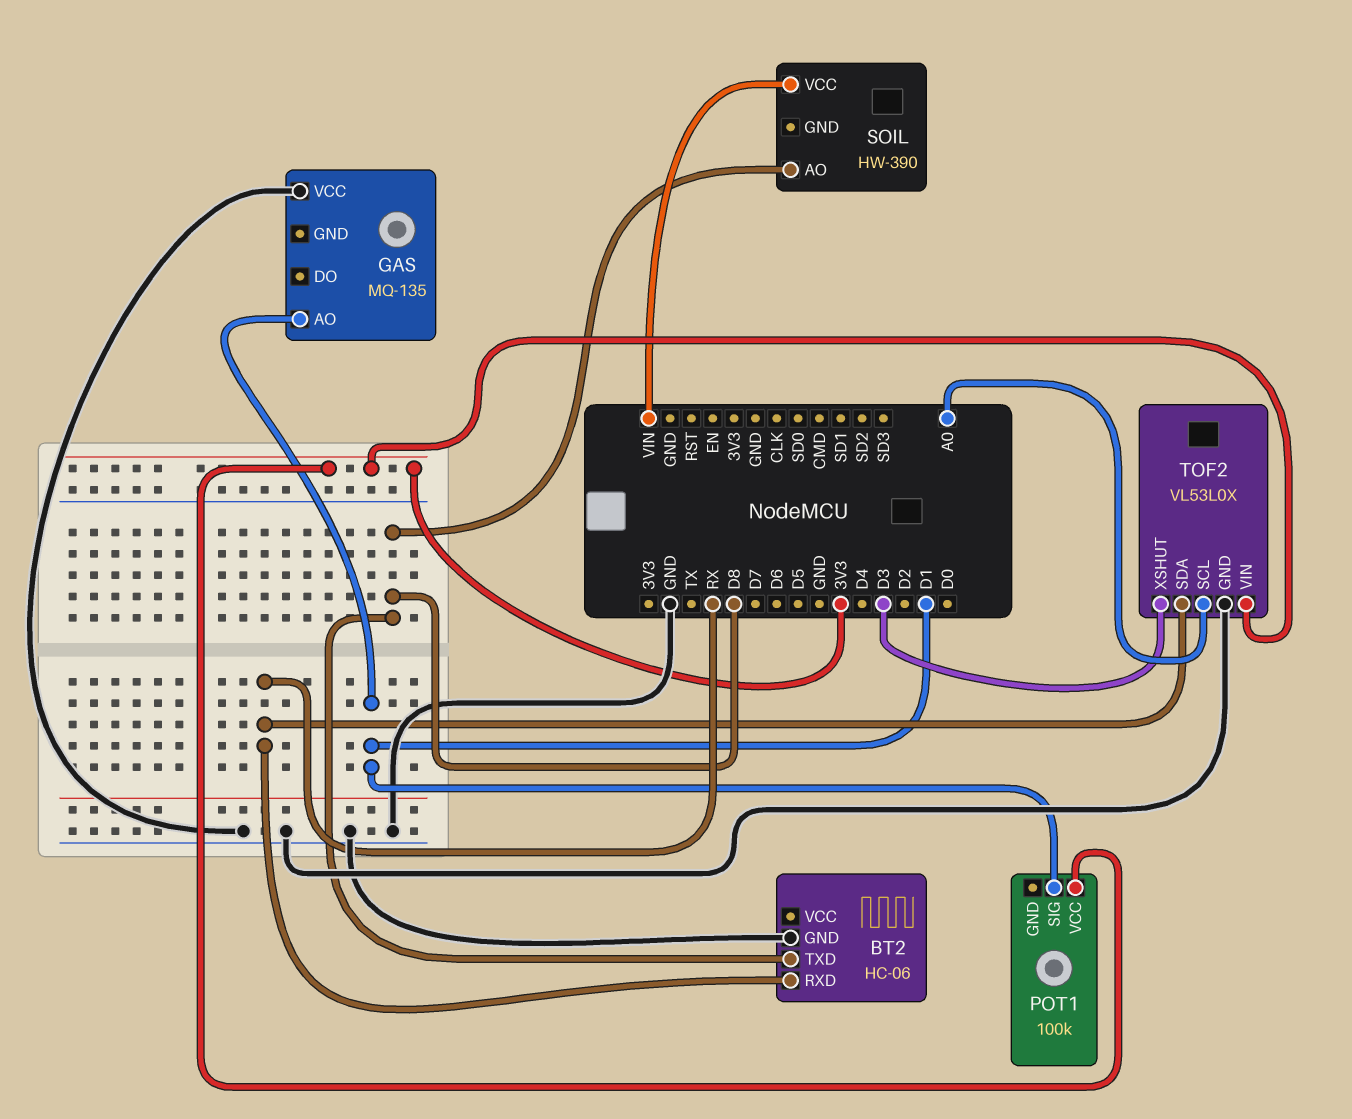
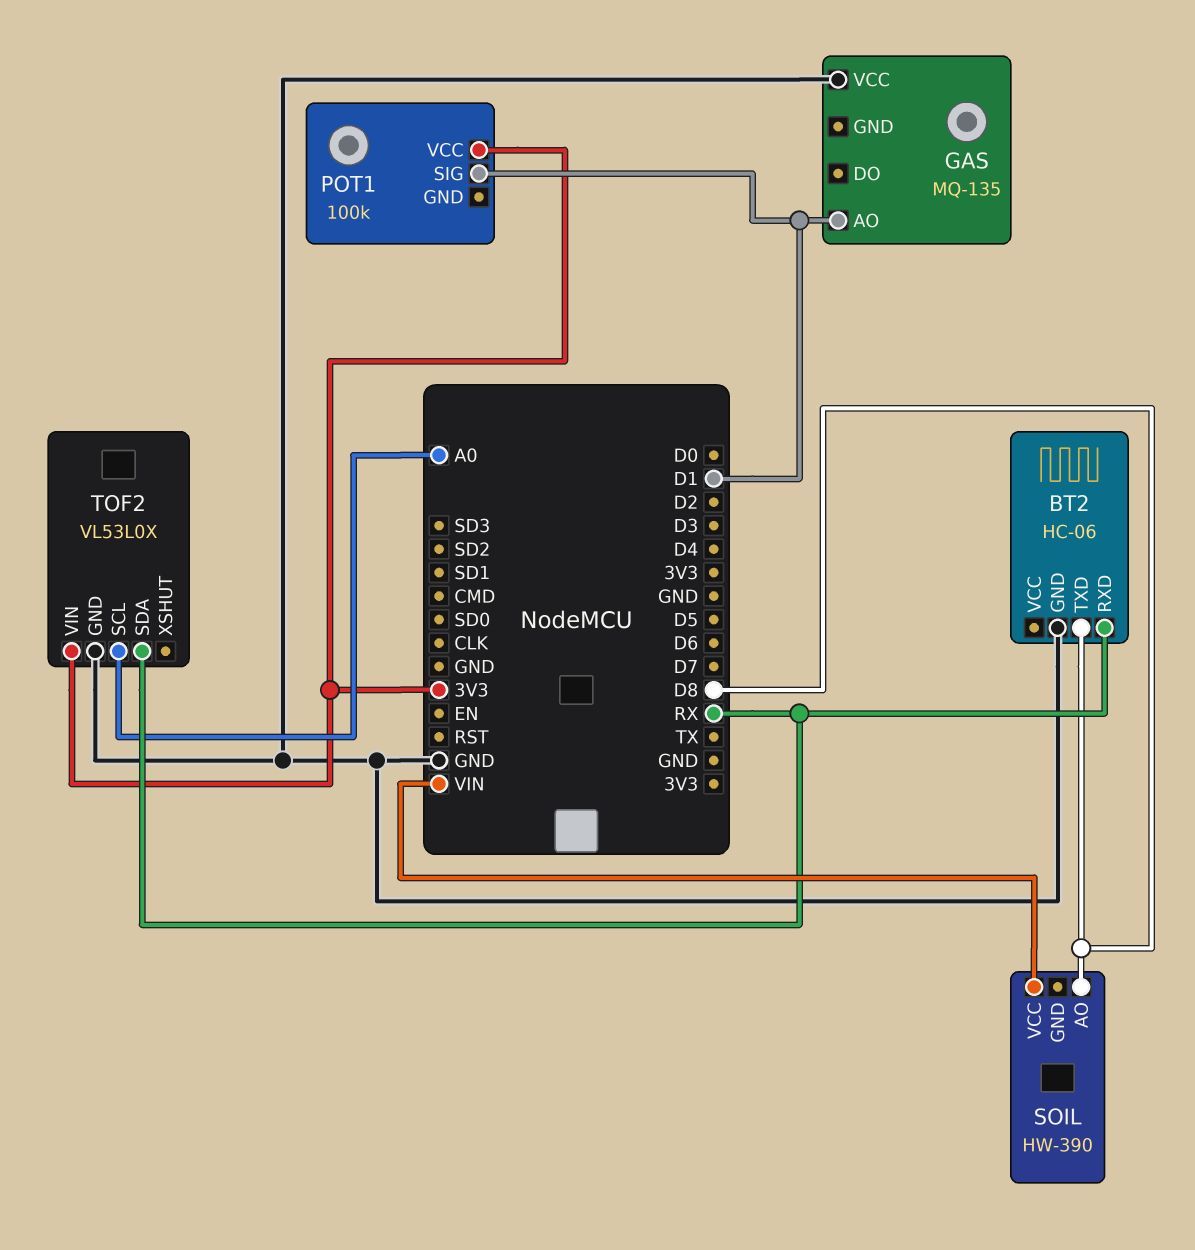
TOF2 pin XSHUT: D3 -> none

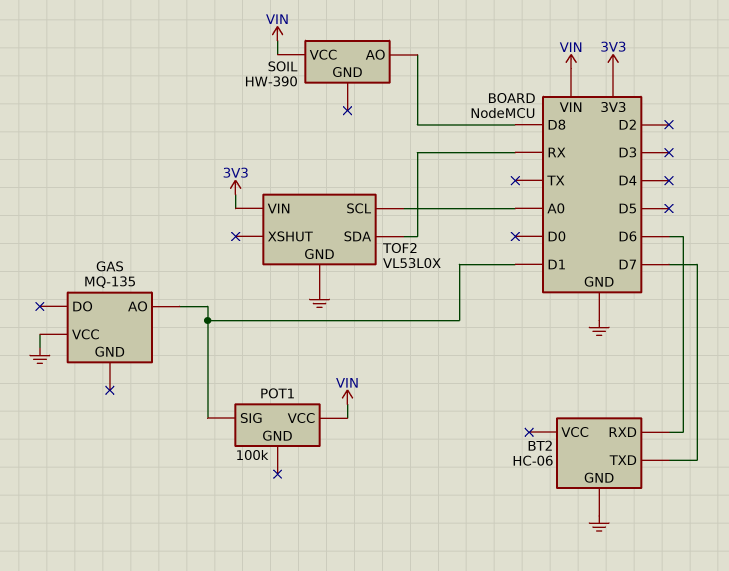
BT2 pin RXD: RX -> D6
BT2 pin TXD: D8 -> D7
POT1 pin VCC: 3V3 -> VIN

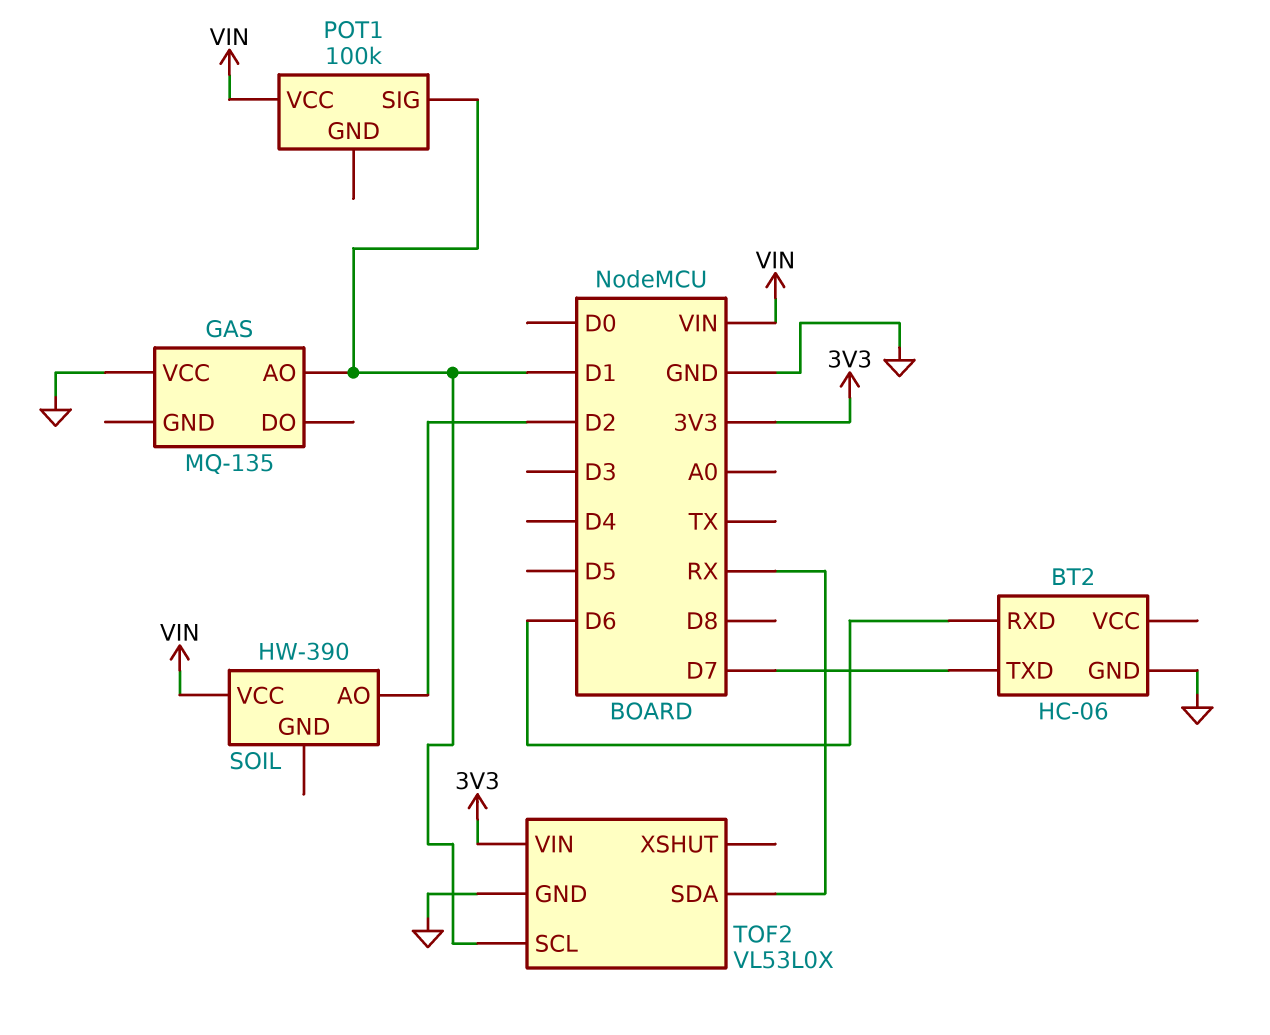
SOIL pin AO: D8 -> D2
TOF2 pin SCL: A0 -> D1

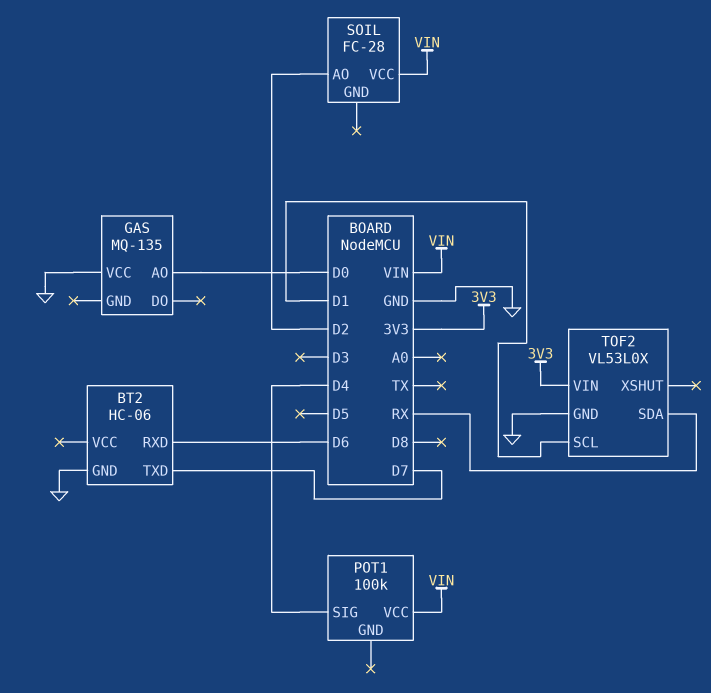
GAS pin AO: D1 -> D0
POT1 pin SIG: D1 -> D4
SOIL: HW-390 -> FC-28

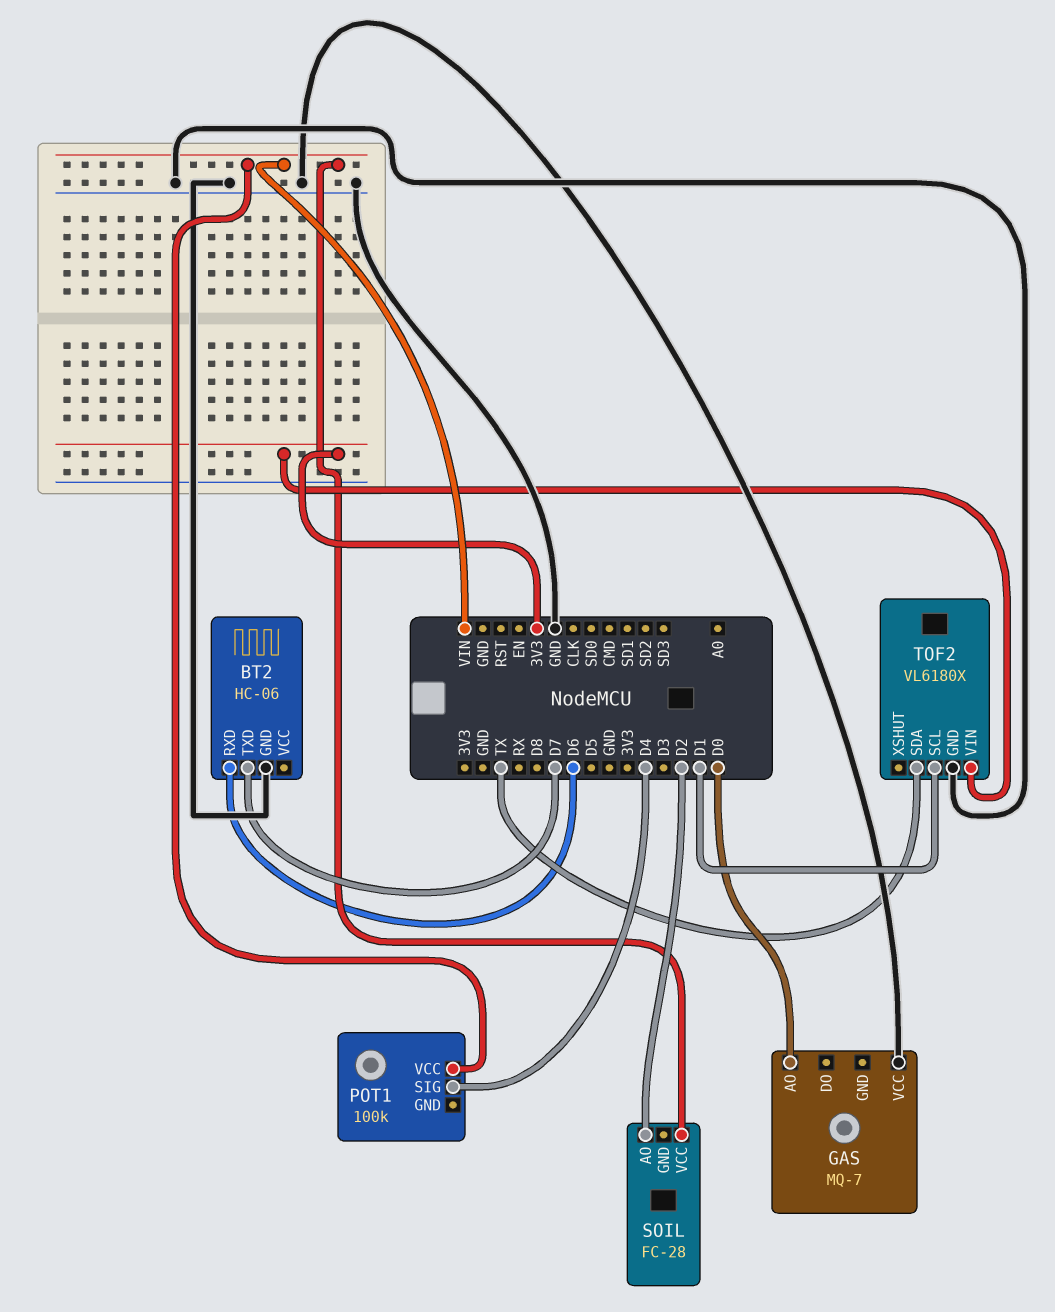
GAS: MQ-135 -> MQ-7
TOF2: VL53L0X -> VL6180X
TOF2 pin SDA: RX -> TX

